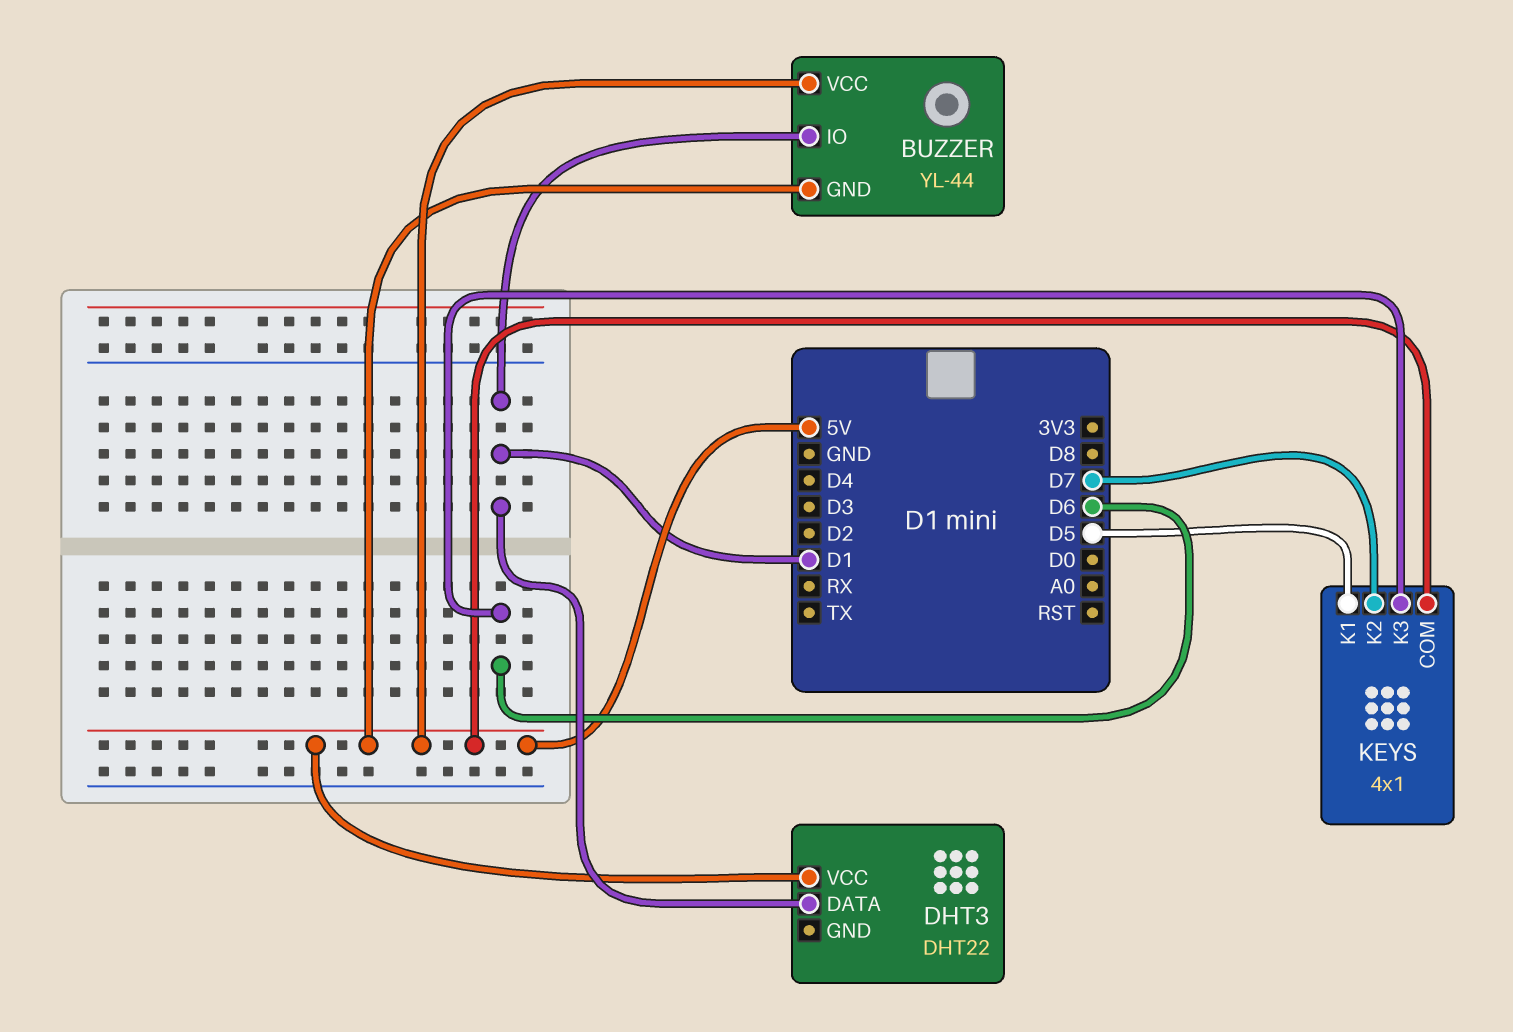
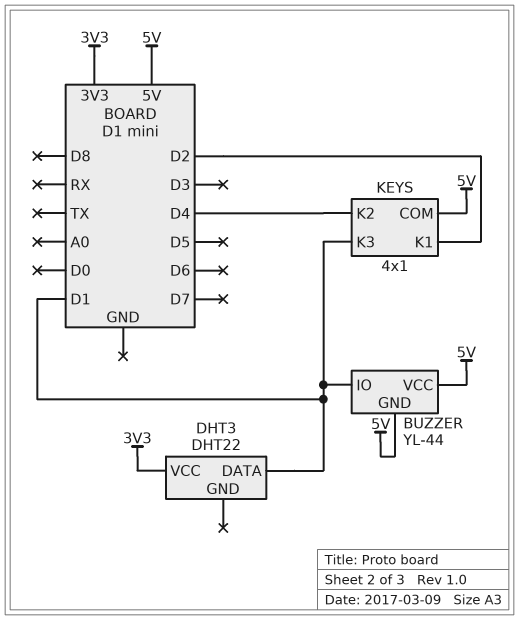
DHT3 pin VCC: 5V -> 3V3
KEYS pin K1: D5 -> D2
KEYS pin K2: D7 -> D4
KEYS pin K3: D6 -> D1

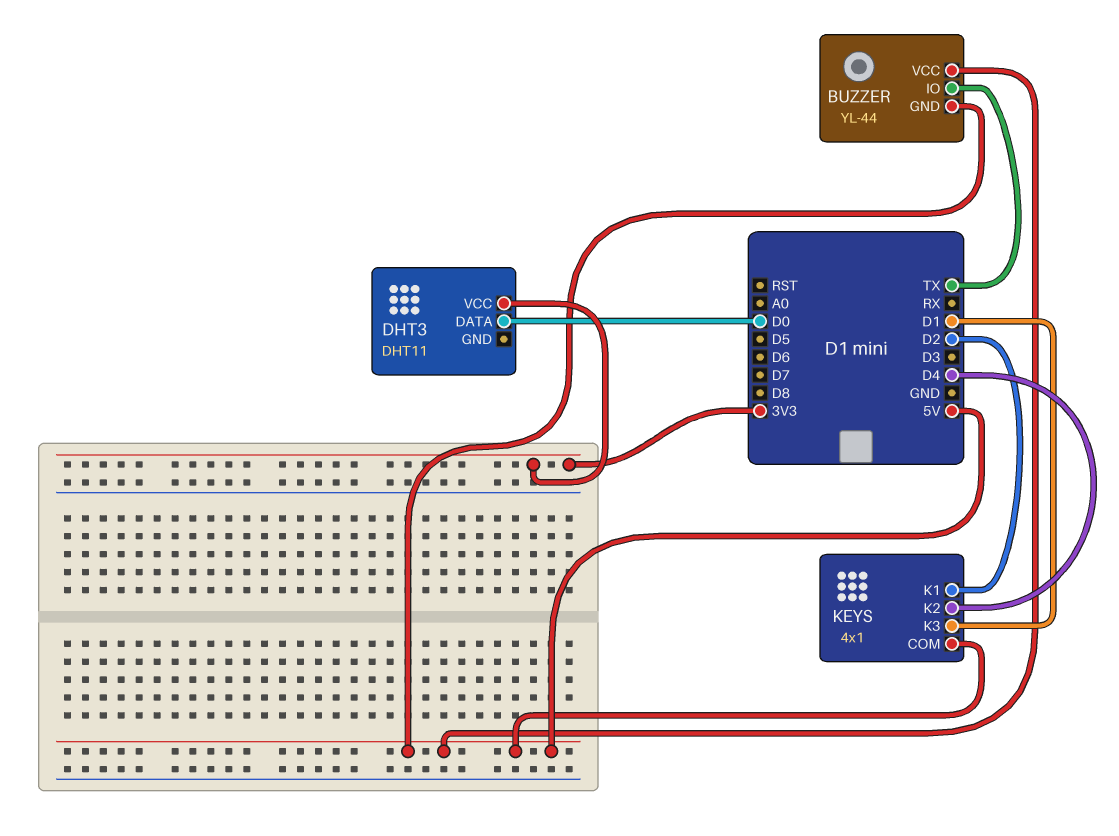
BUZZER pin IO: D1 -> TX
DHT3: DHT22 -> DHT11
DHT3 pin DATA: D1 -> D0

